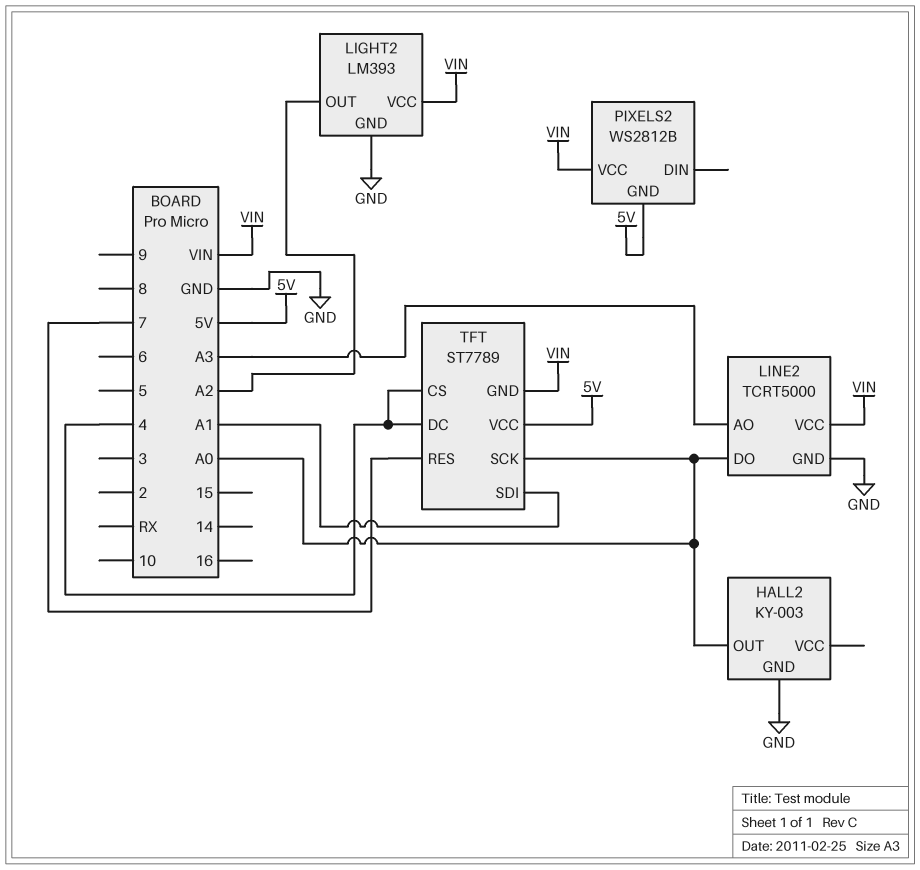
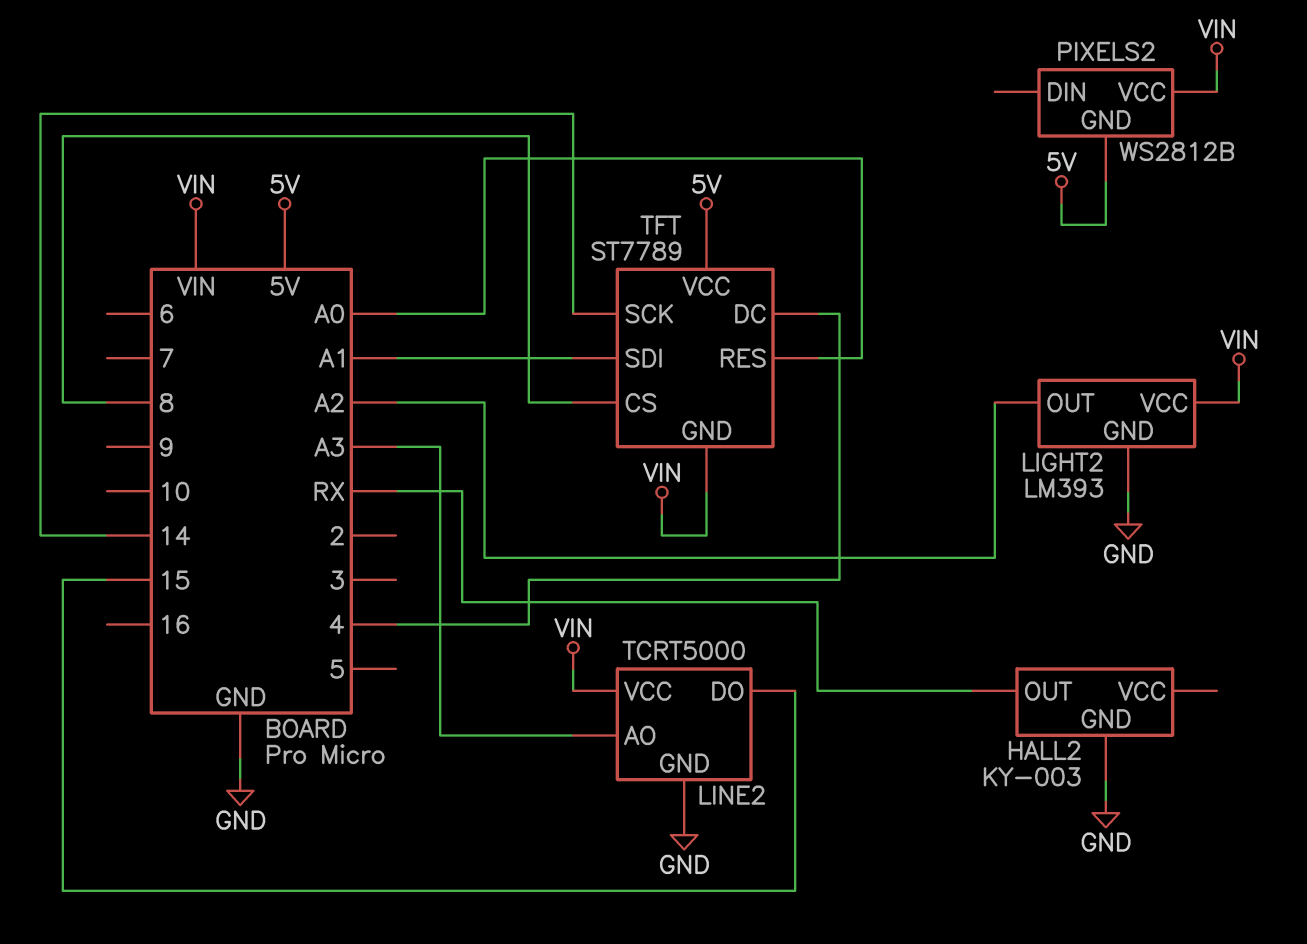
HALL2 pin OUT: A0 -> RX
LINE2 pin DO: A0 -> 15
TFT pin CS: 4 -> 8
TFT pin RES: 7 -> A0
TFT pin SCK: A0 -> 14

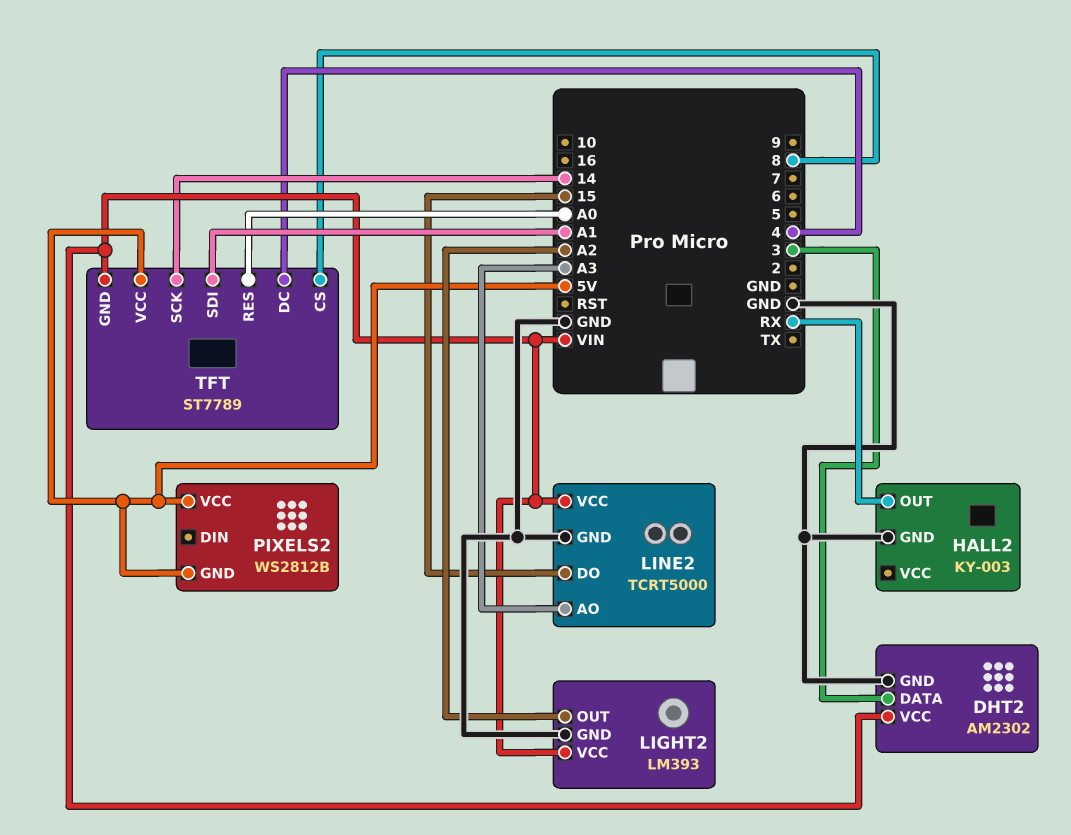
DHT2: none -> AM2302
DHT2 pin DATA: none -> 3
DHT2 pin GND: none -> GND
DHT2 pin VCC: none -> VIN
PIXELS2 pin VCC: VIN -> 5V

